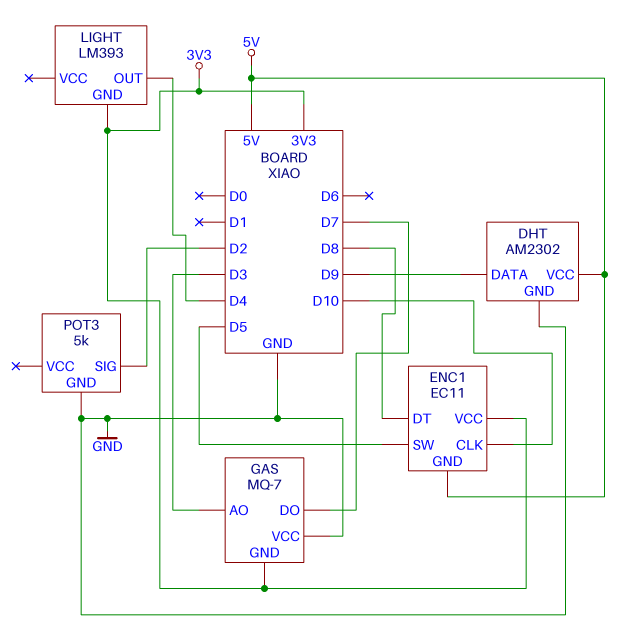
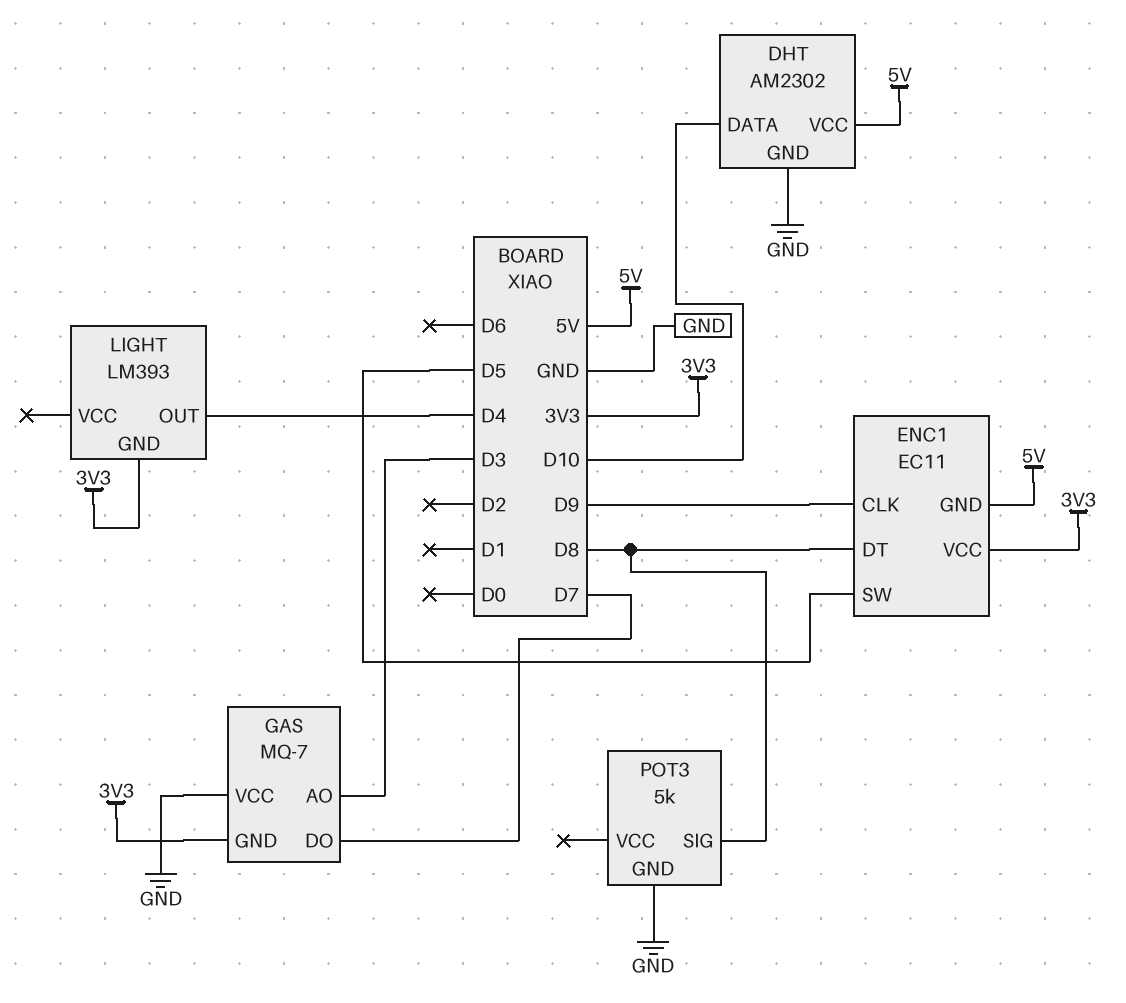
DHT pin DATA: D9 -> D10
ENC1 pin CLK: D10 -> D9
POT3 pin SIG: D2 -> D8

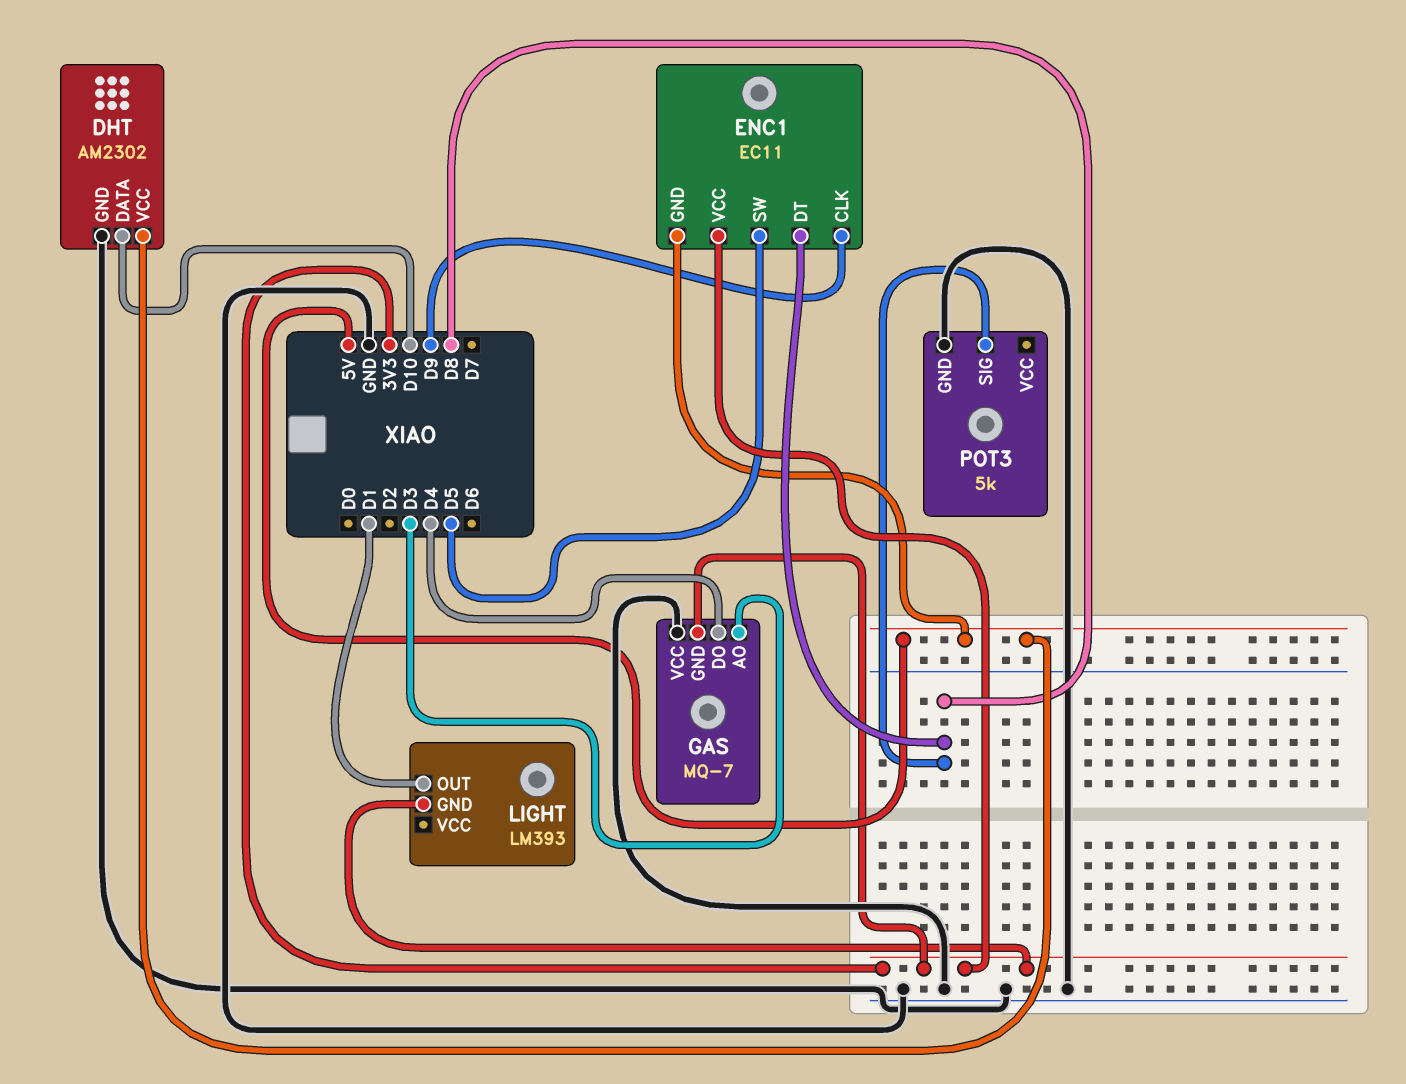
GAS pin DO: D7 -> D4
LIGHT pin OUT: D4 -> D1

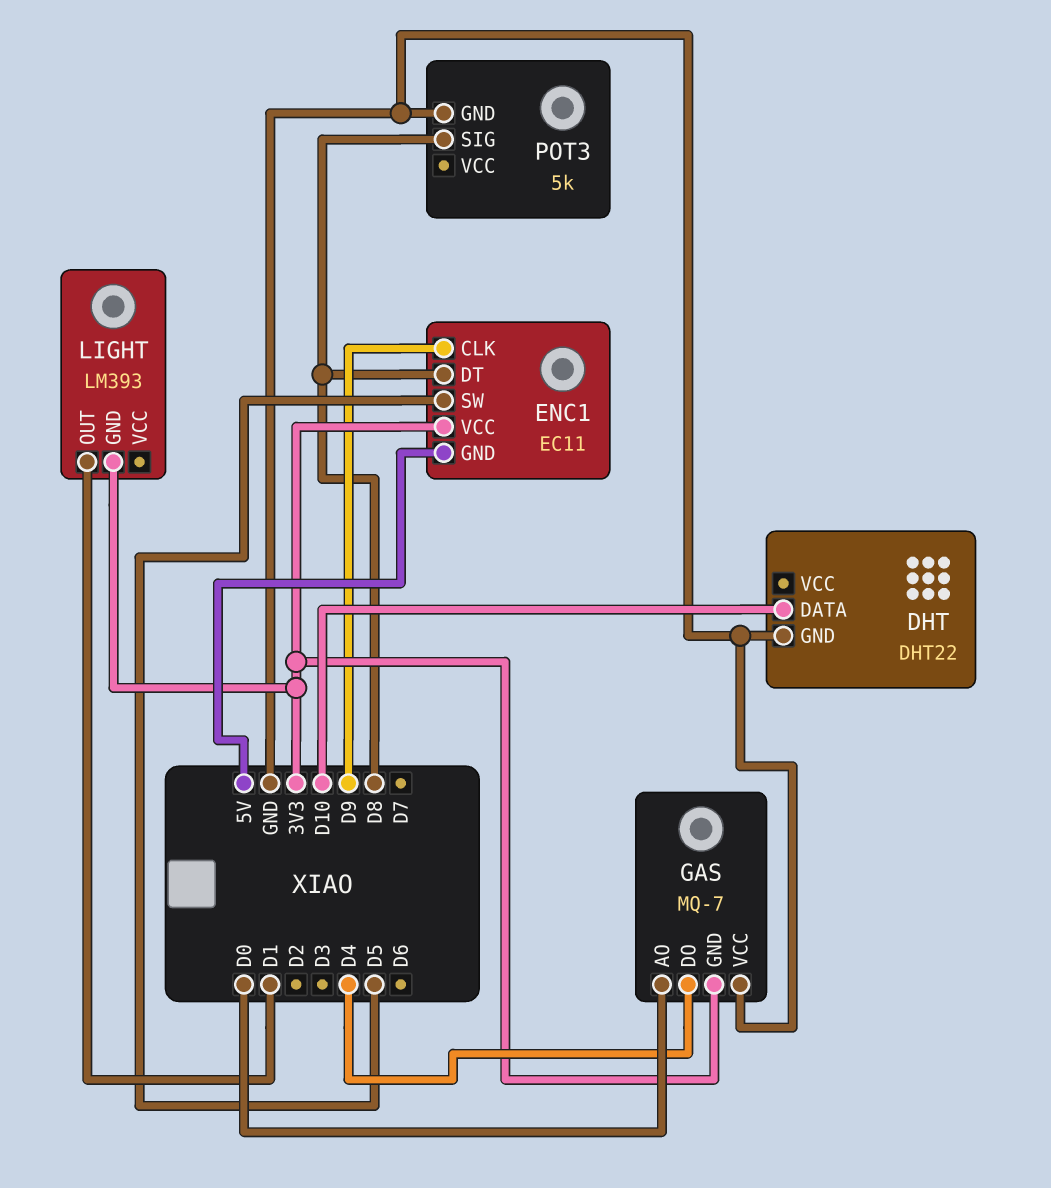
DHT: AM2302 -> DHT22
DHT pin VCC: 5V -> none
GAS pin AO: D3 -> D0

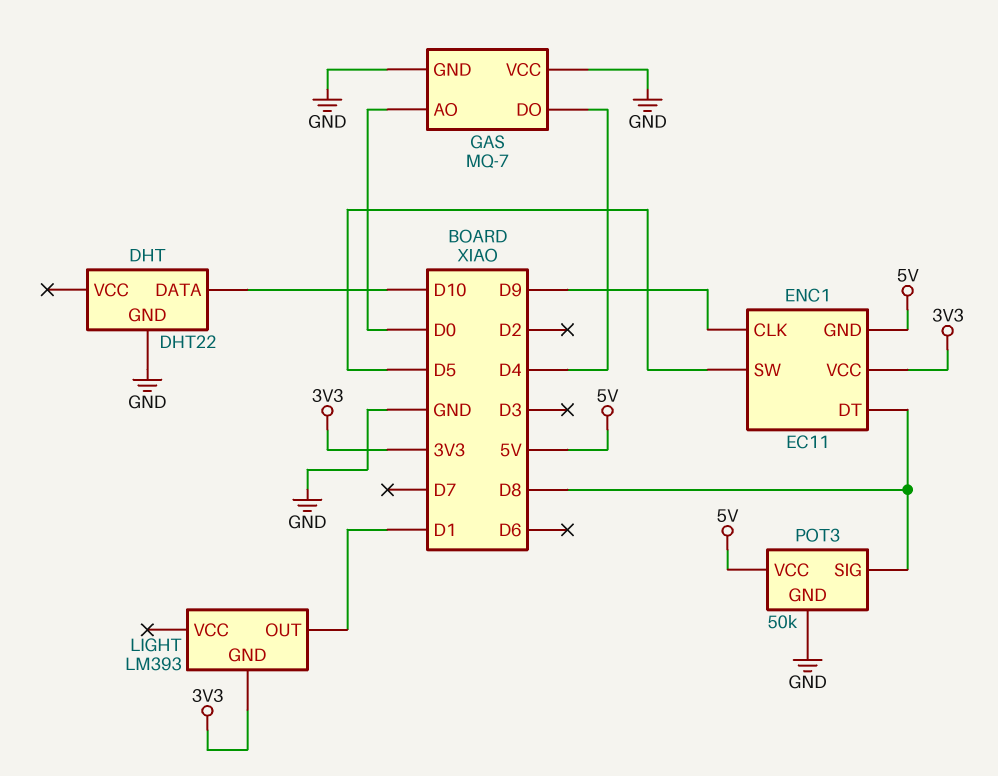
GAS pin GND: 3V3 -> GND
POT3: 5k -> 50k
POT3 pin VCC: none -> 5V

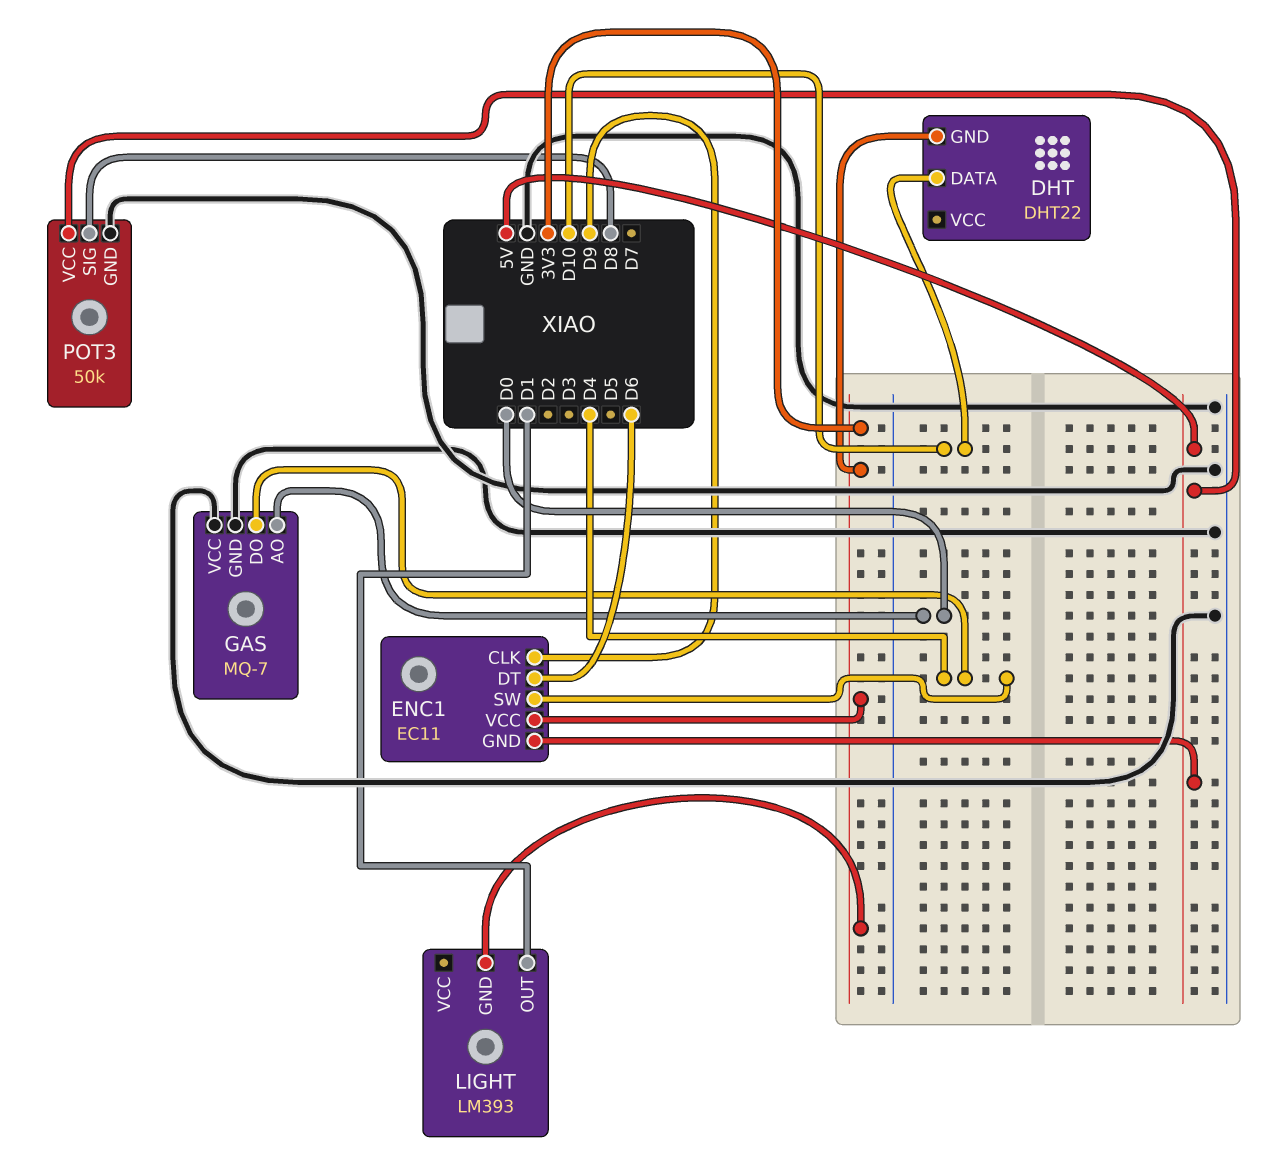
DHT pin GND: GND -> 3V3
ENC1 pin DT: D8 -> D6
ENC1 pin SW: D5 -> D4

